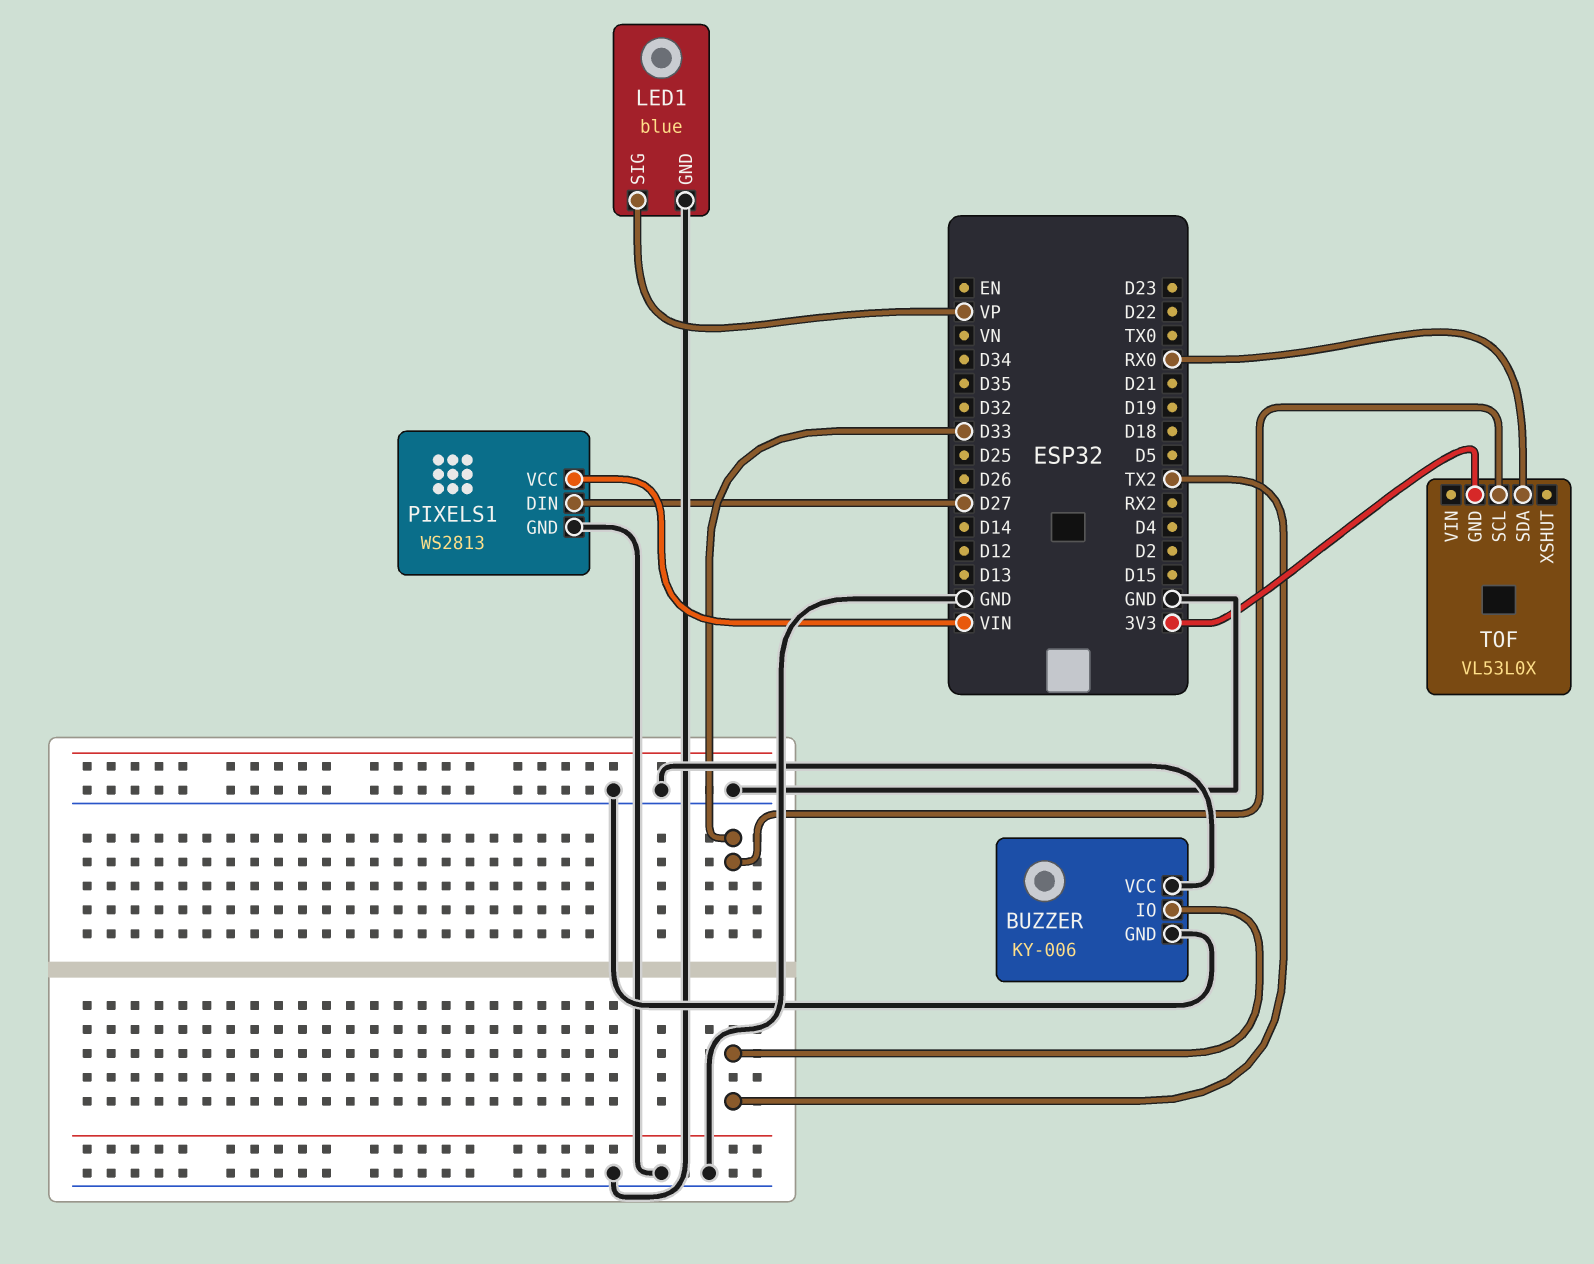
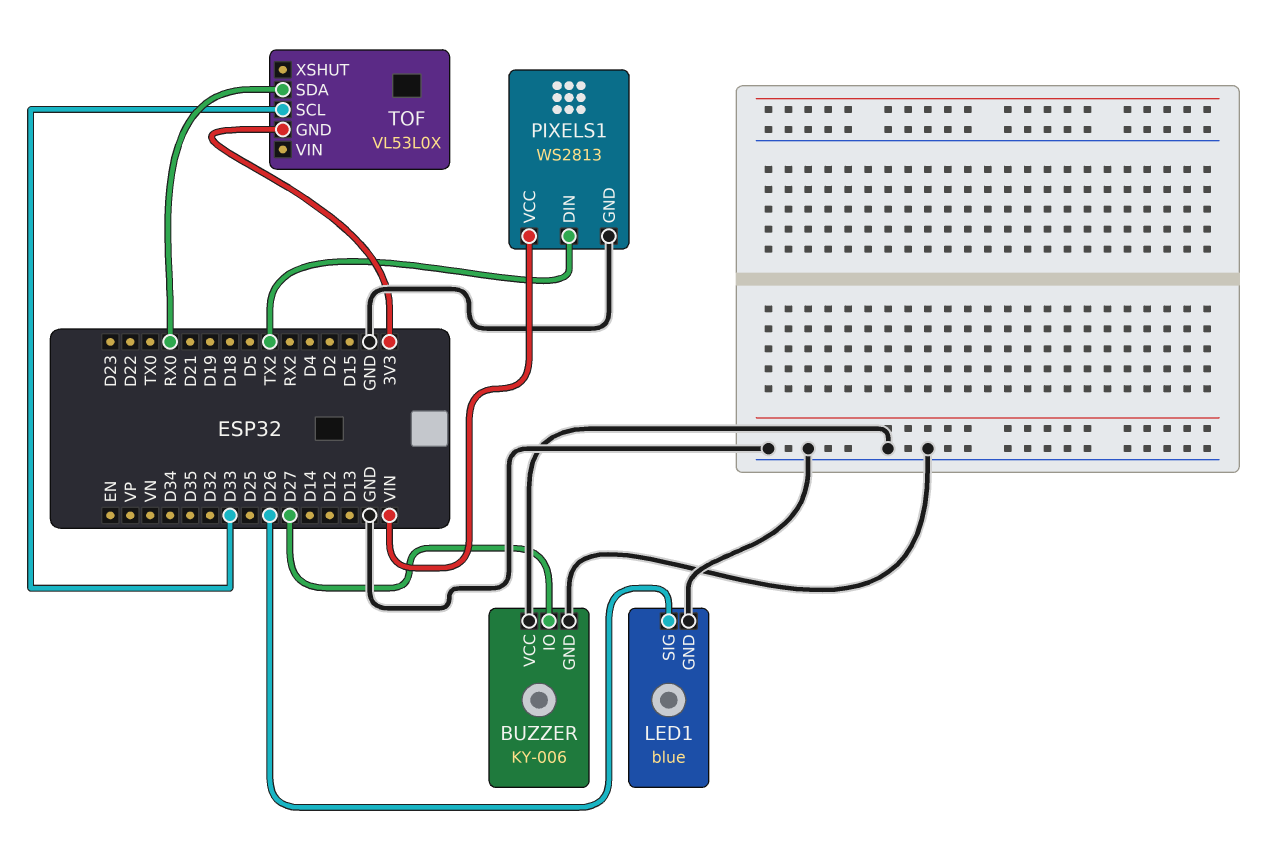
BUZZER pin IO: TX2 -> D27
LED1 pin SIG: VP -> D26
PIXELS1 pin DIN: D27 -> TX2

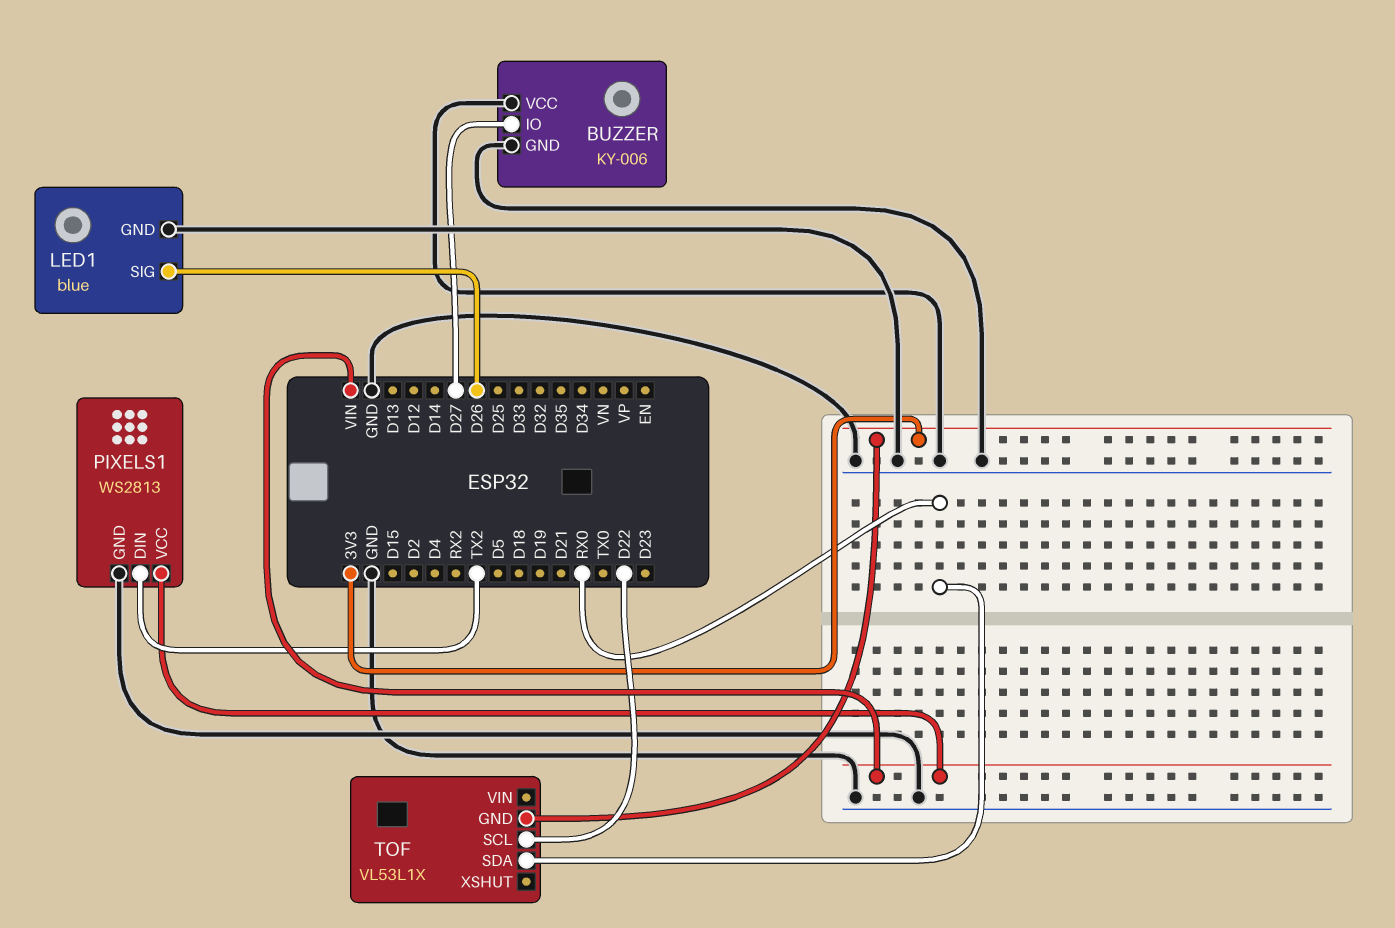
TOF: VL53L0X -> VL53L1X
TOF pin SCL: D33 -> D22

